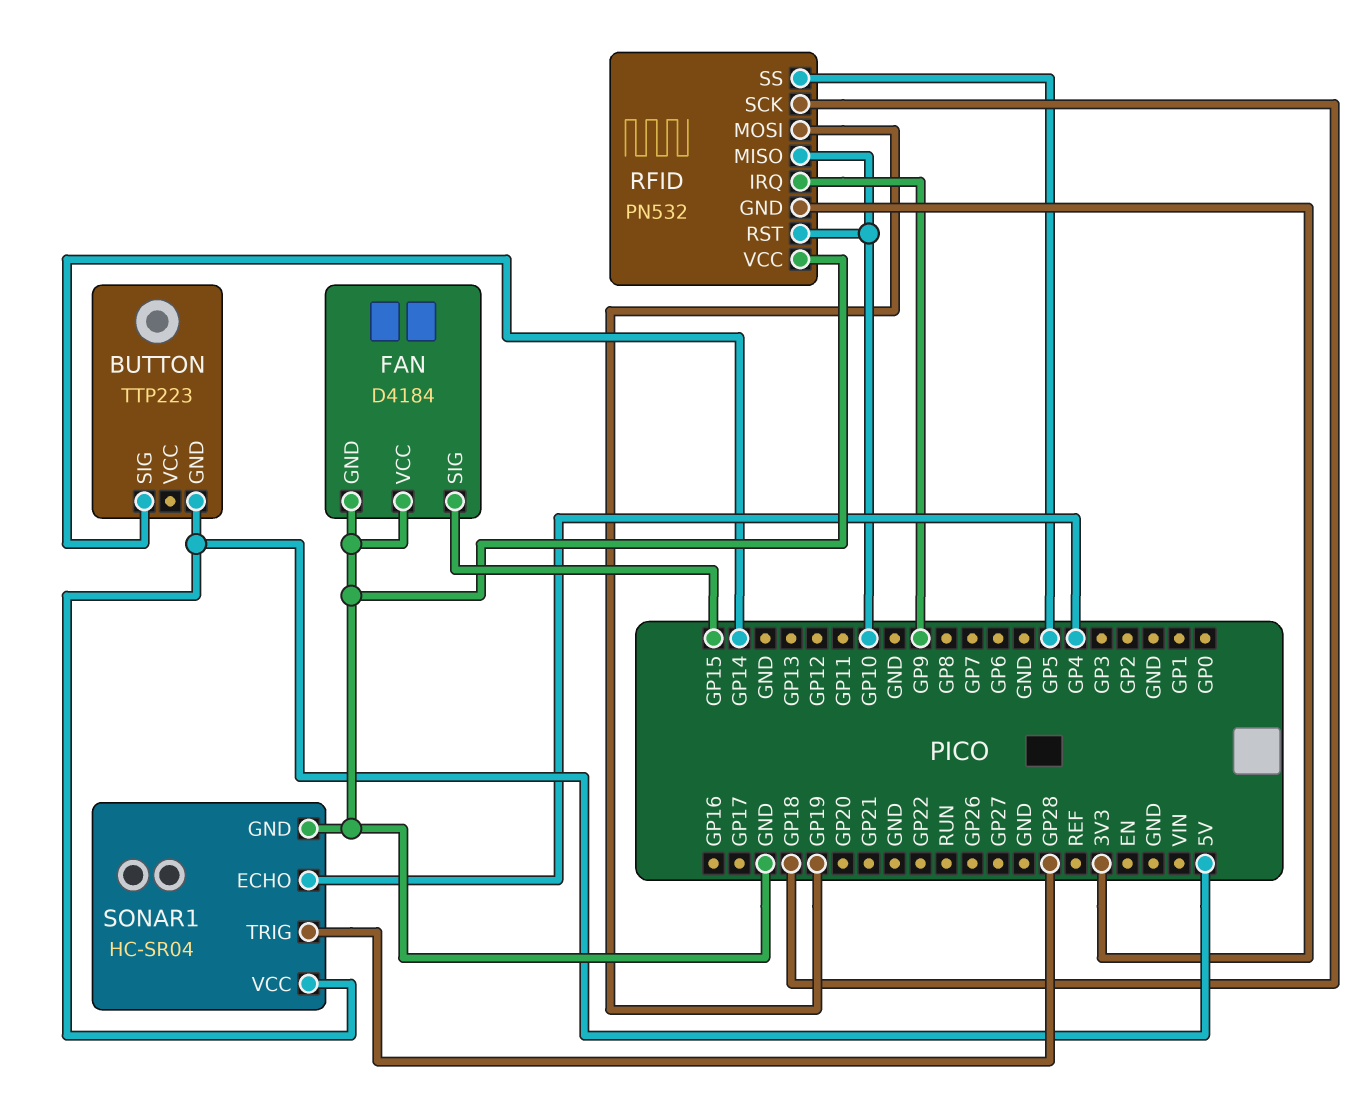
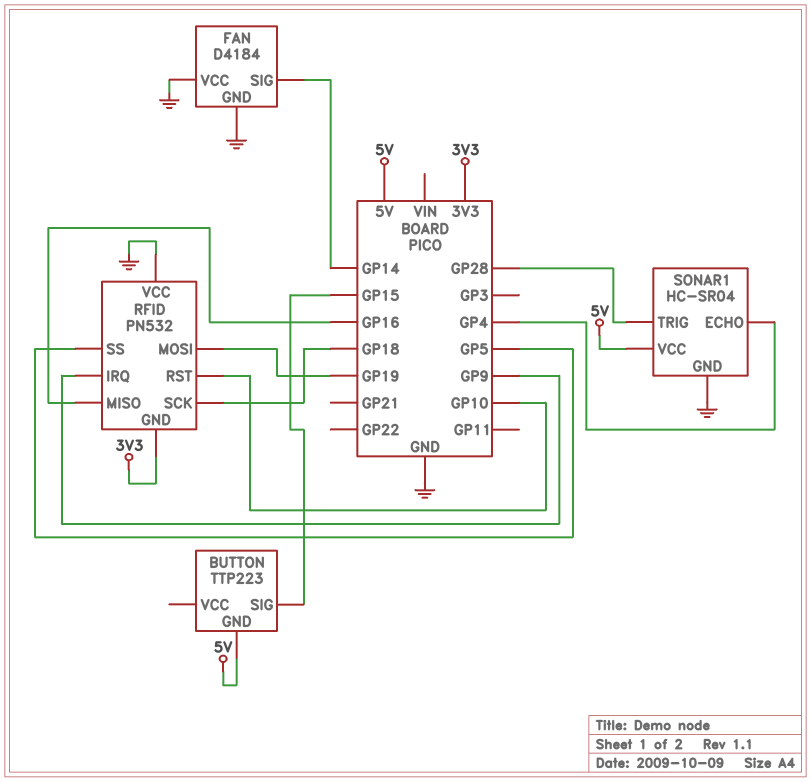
BUTTON pin SIG: GP14 -> GP15
FAN pin SIG: GP15 -> GP14
RFID pin MISO: GP10 -> GP16

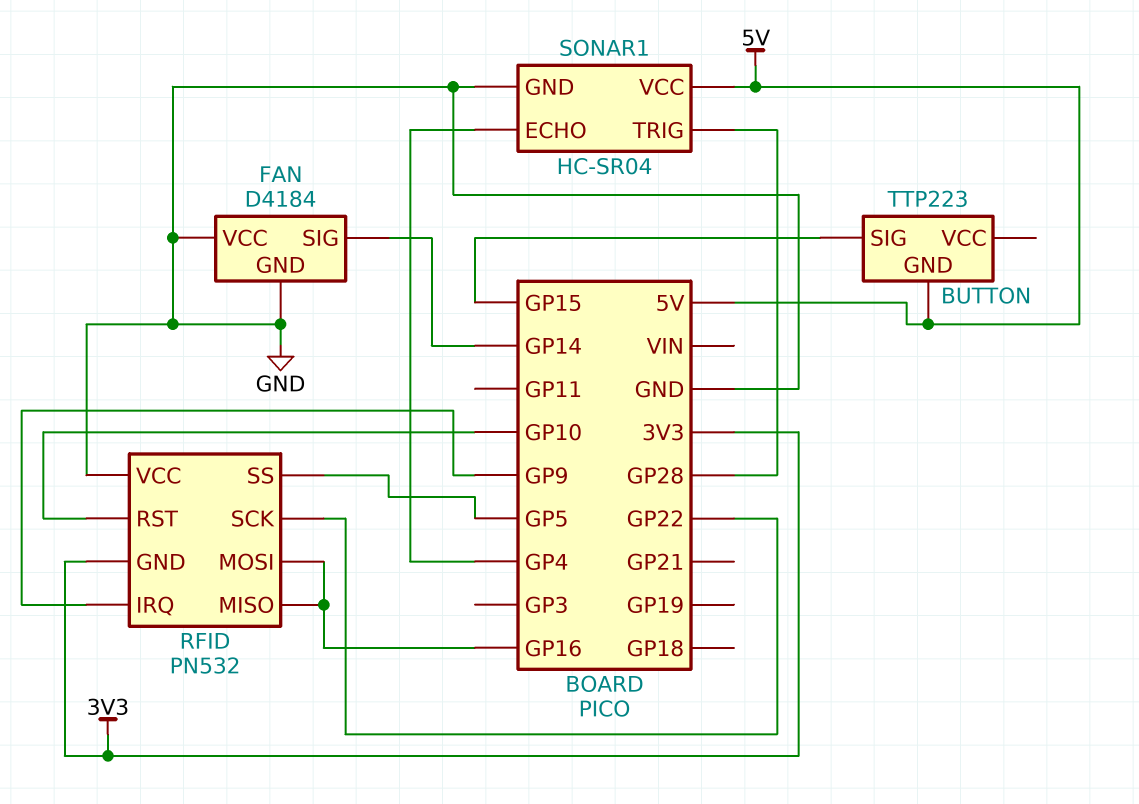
RFID pin MOSI: GP19 -> GP16
RFID pin SCK: GP18 -> GP22

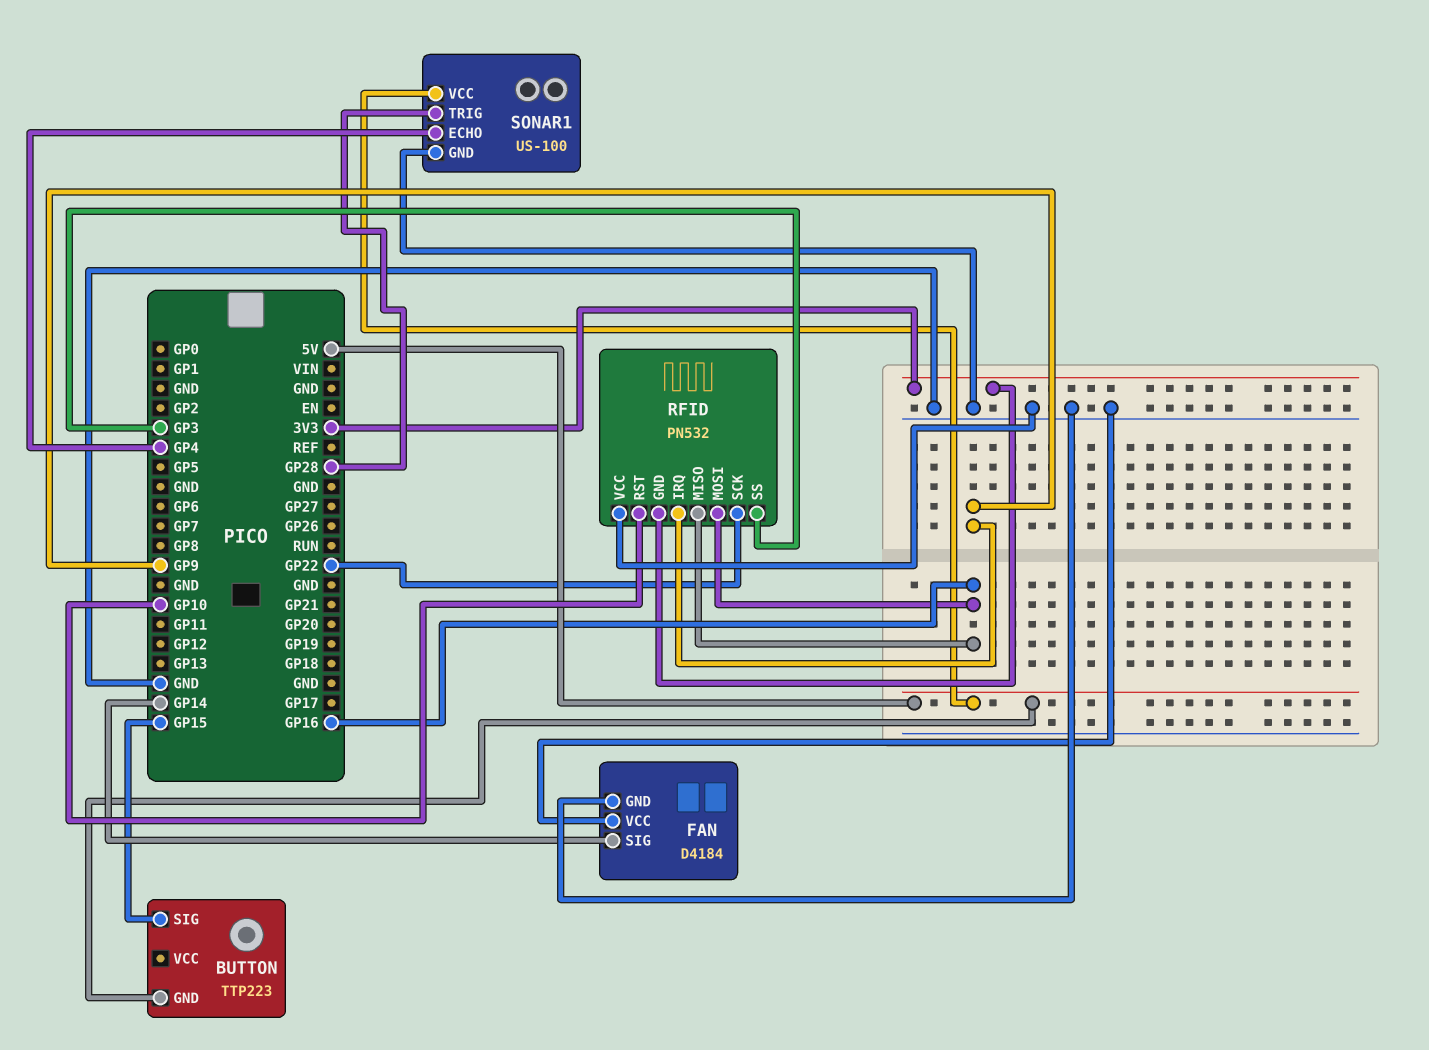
RFID pin SS: GP5 -> GP3
SONAR1: HC-SR04 -> US-100

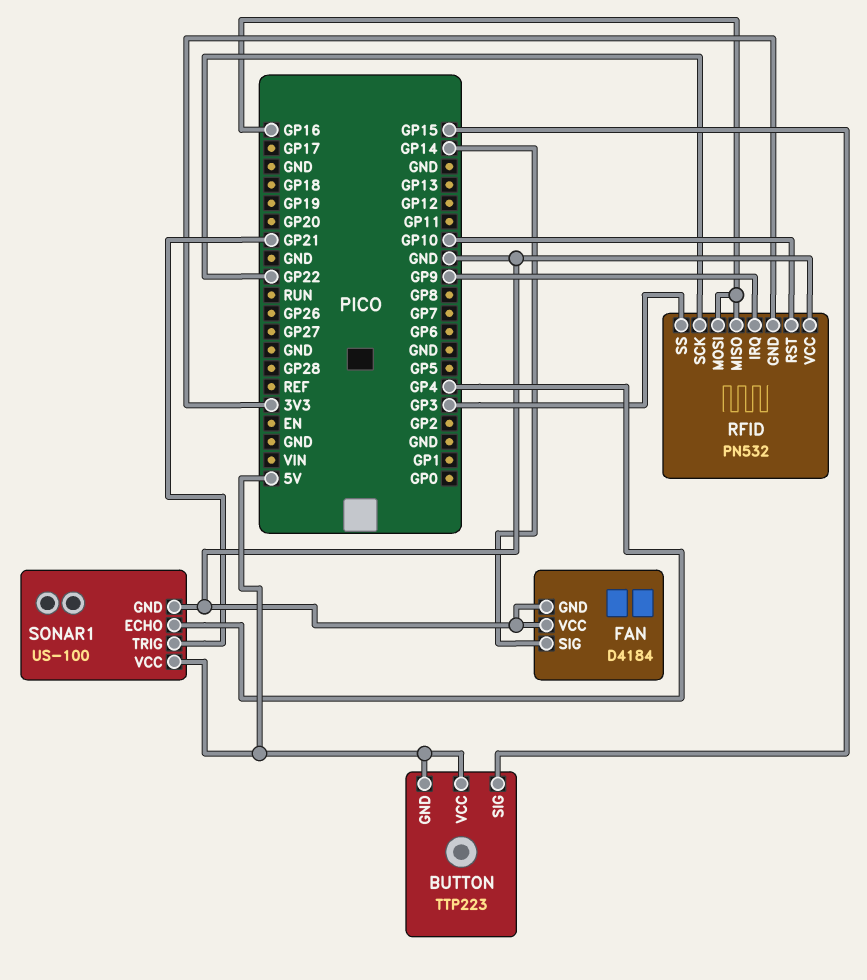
BUTTON pin VCC: none -> 5V
SONAR1 pin TRIG: GP28 -> GP21

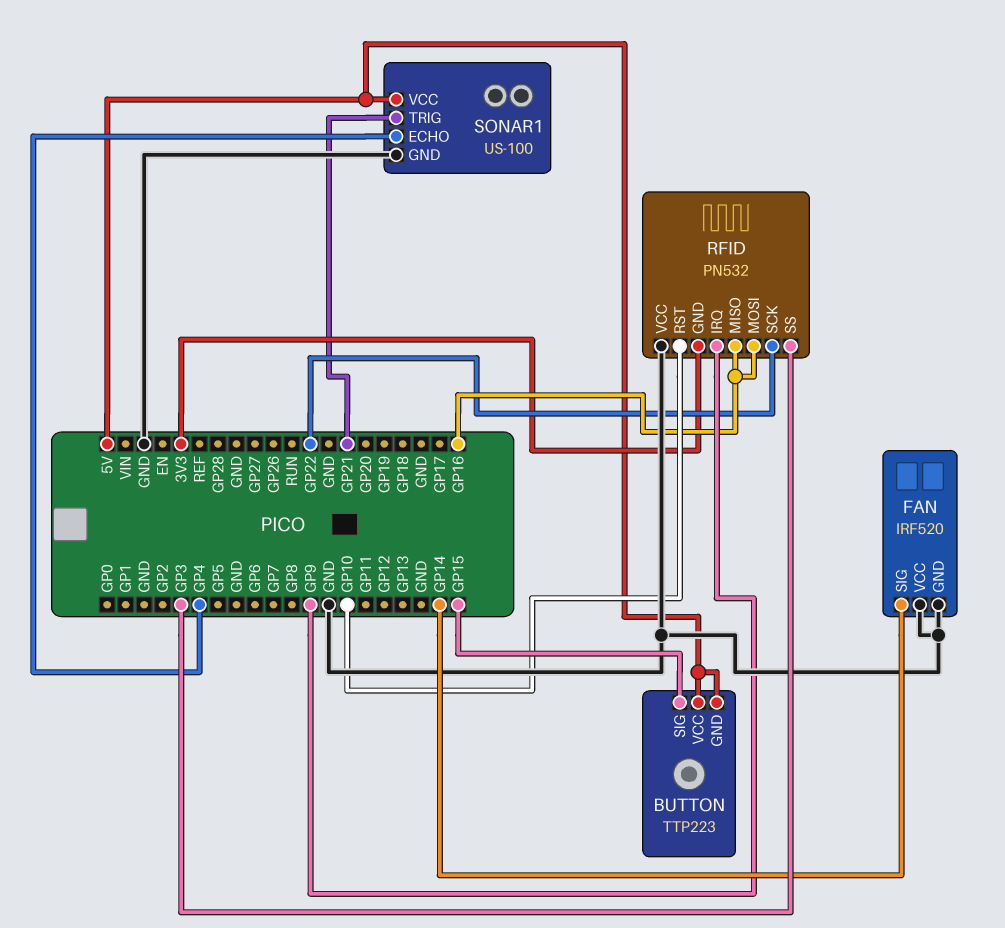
FAN: D4184 -> IRF520

